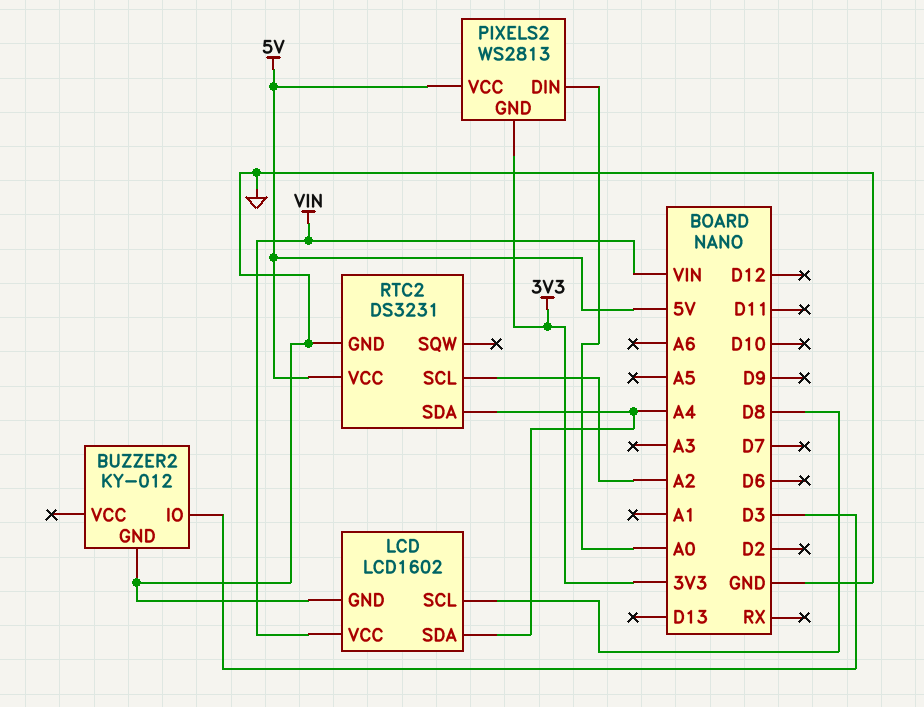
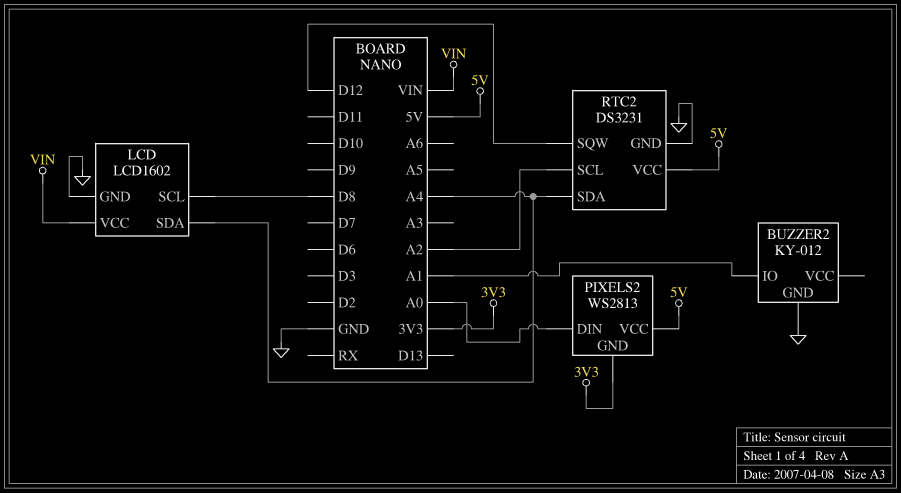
BUZZER2 pin IO: D3 -> A1
RTC2 pin SQW: none -> D12

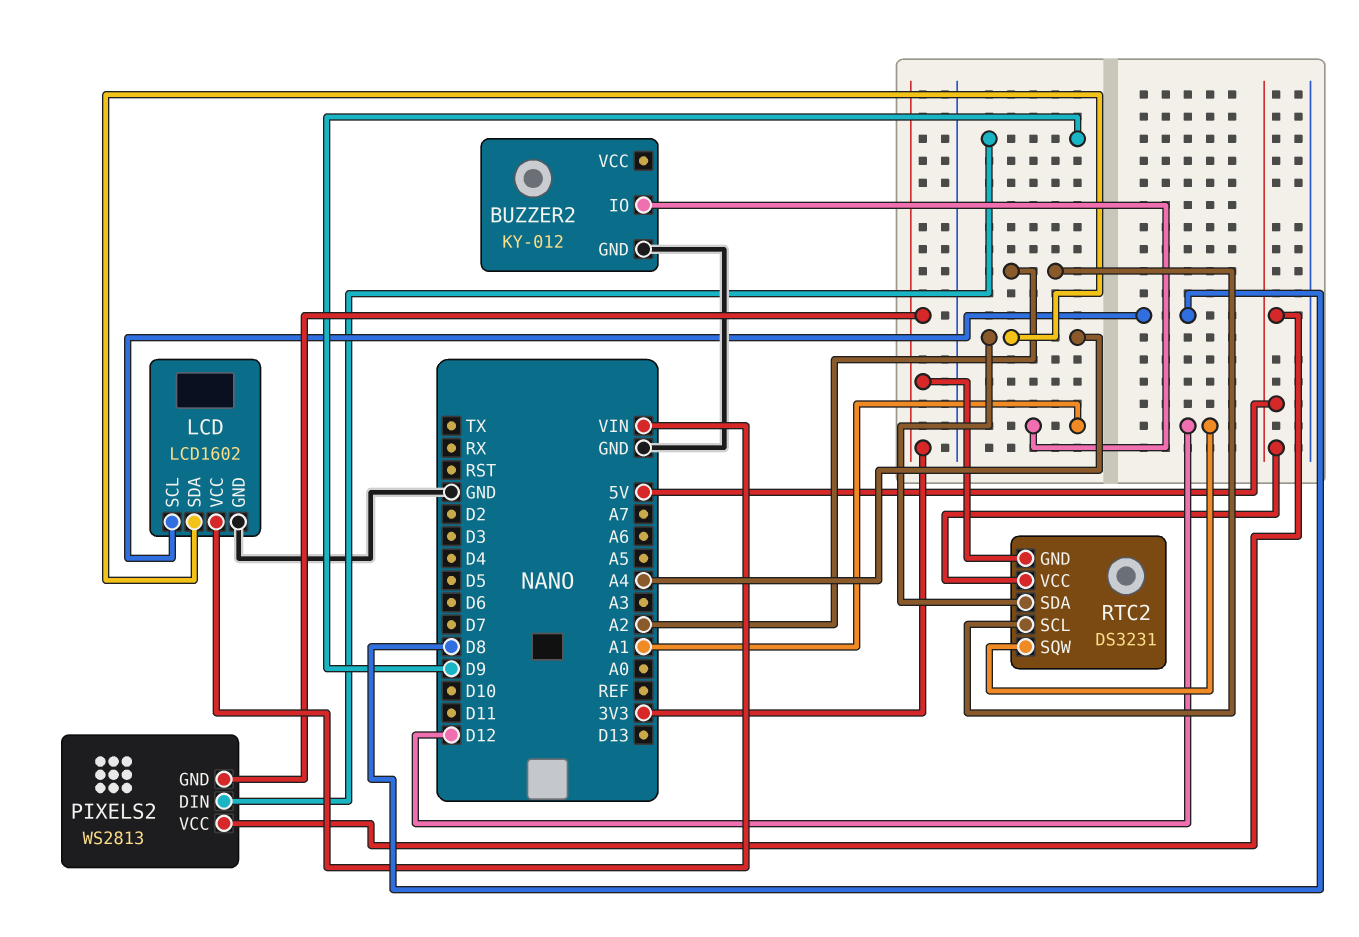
PIXELS2 pin DIN: A0 -> D9
RTC2 pin GND: GND -> 3V3

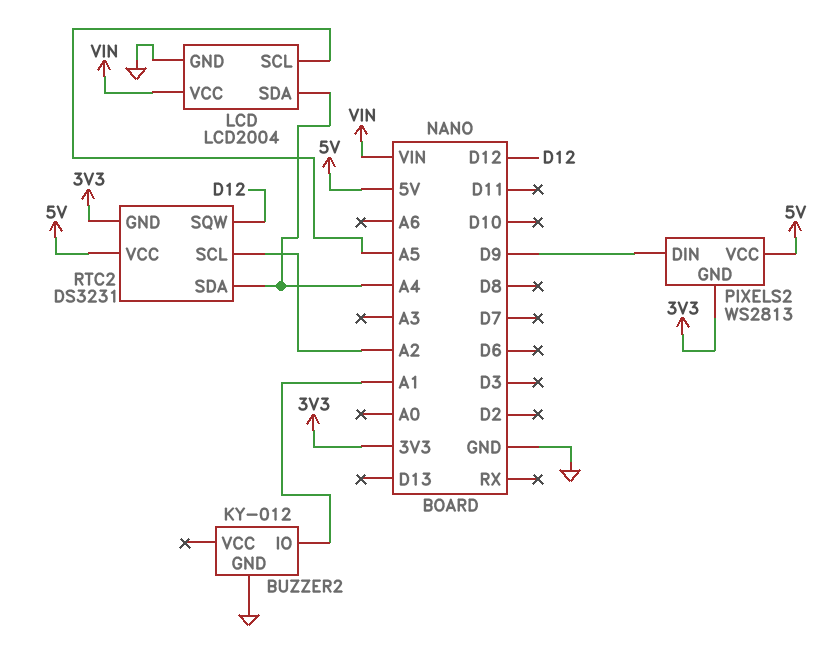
LCD: LCD1602 -> LCD2004
LCD pin SCL: D8 -> A5

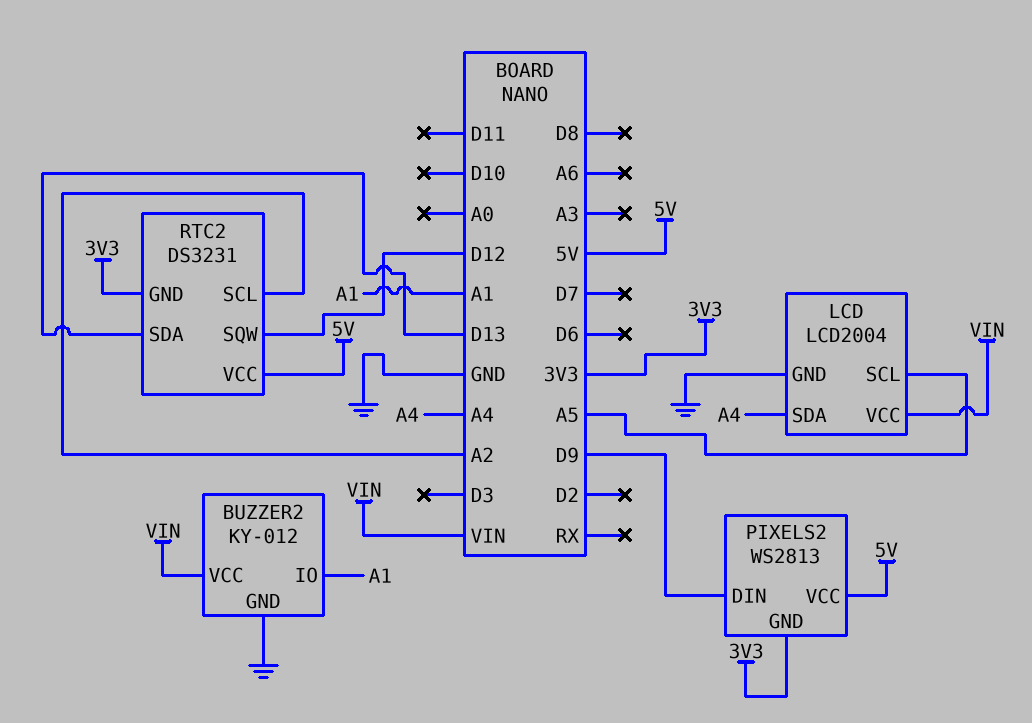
BUZZER2 pin VCC: none -> VIN
RTC2 pin SDA: A4 -> D13

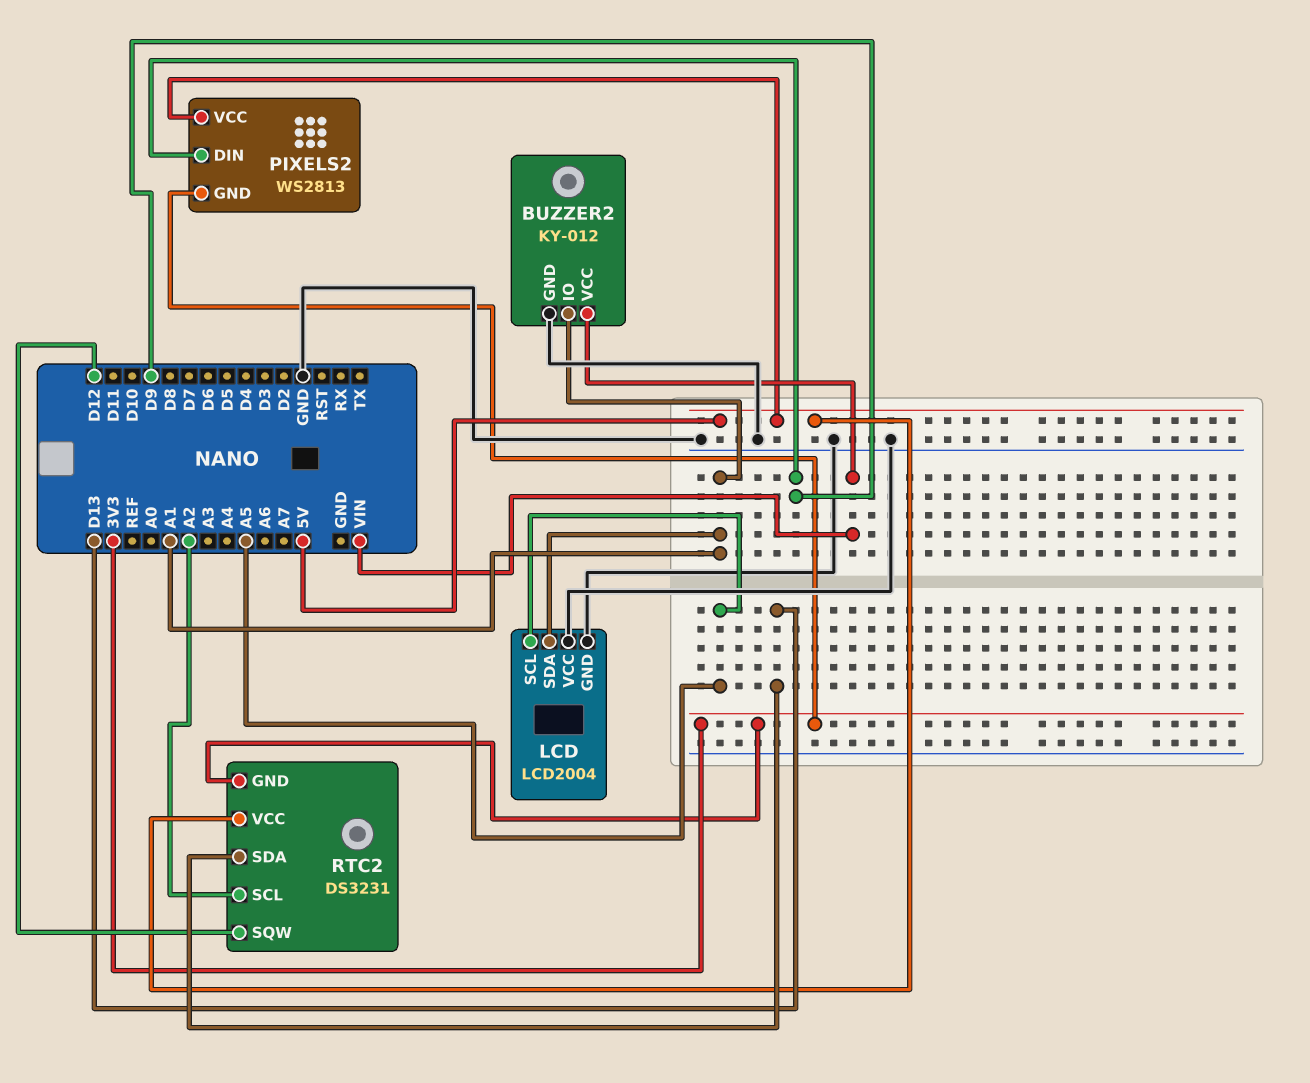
LCD pin SDA: A4 -> A1
LCD pin VCC: VIN -> GND

